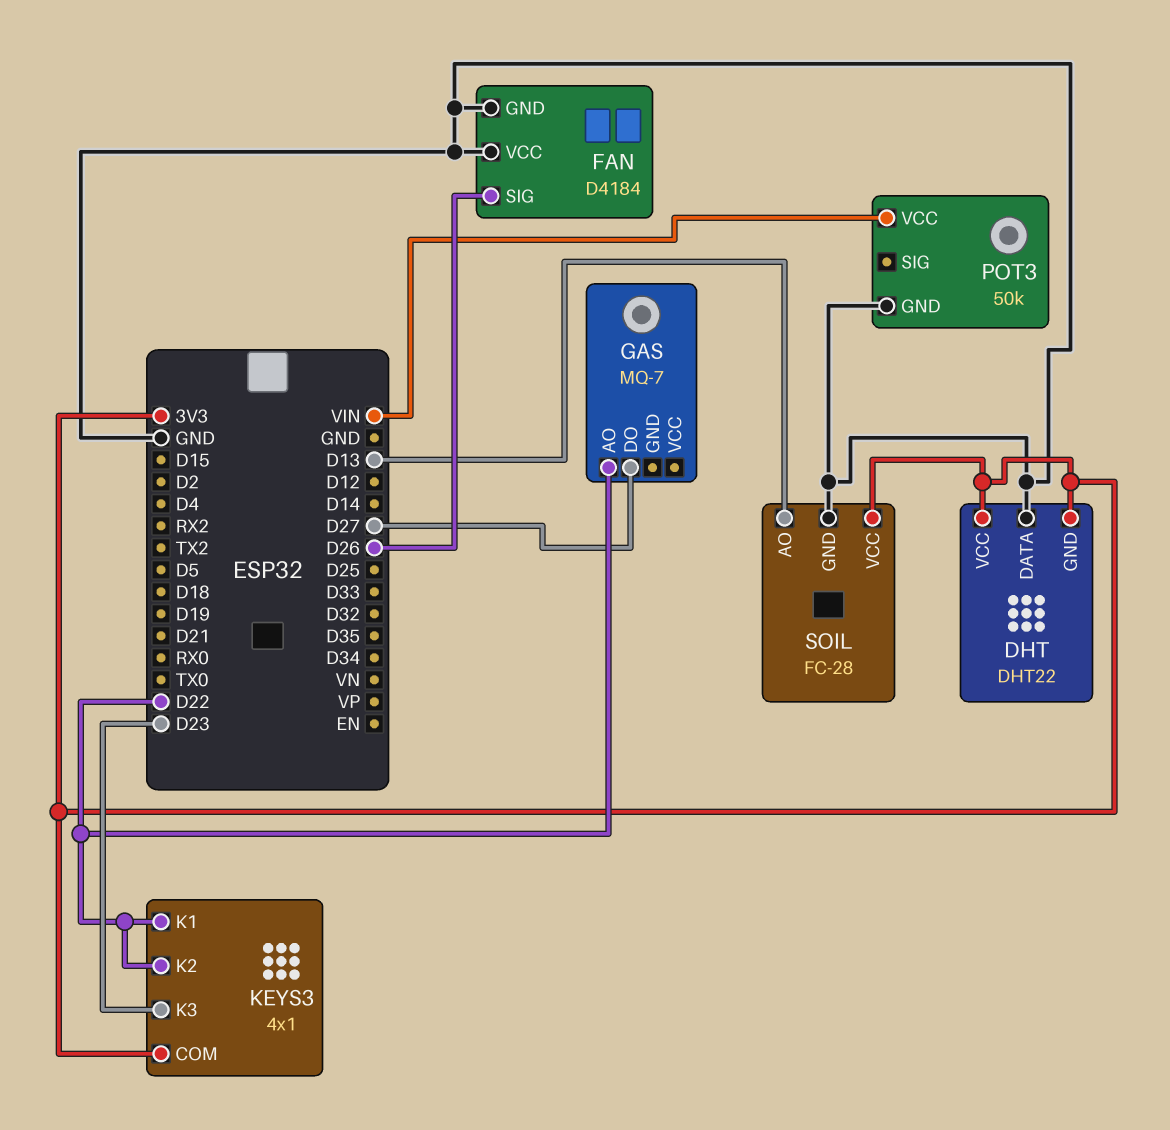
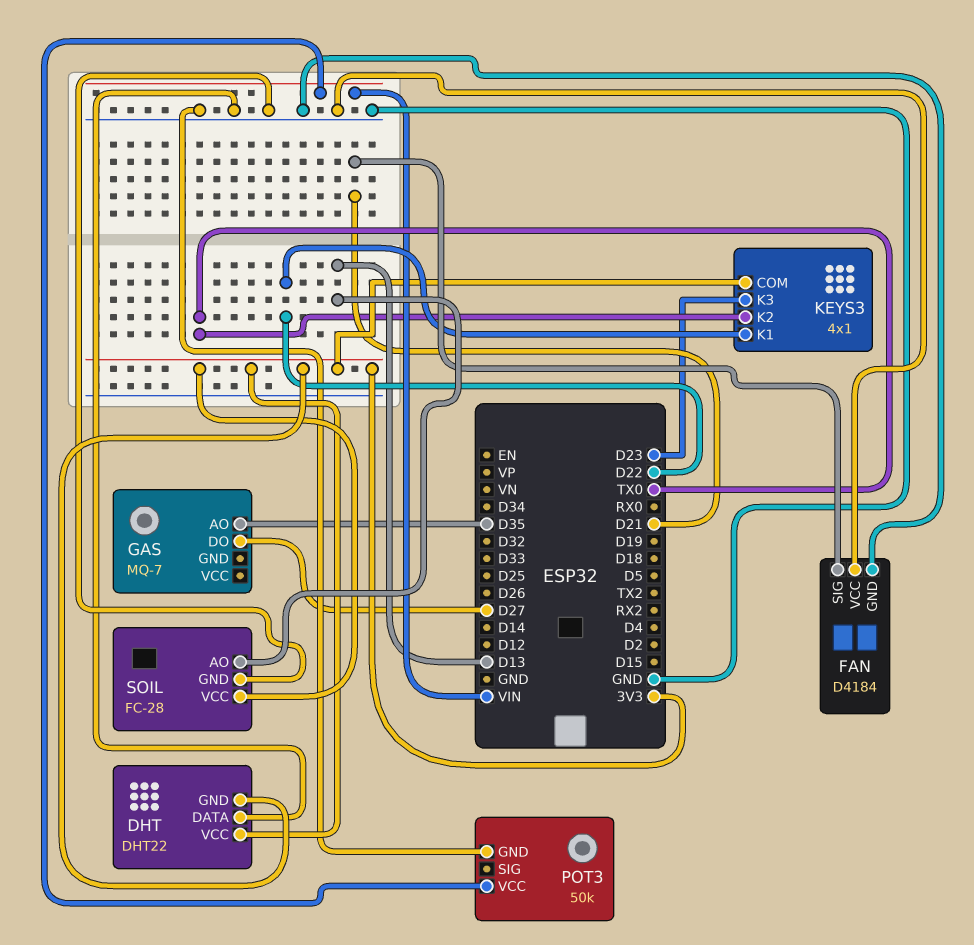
FAN pin SIG: D26 -> D21
GAS pin AO: D22 -> D35
KEYS3 pin K2: D22 -> TX0

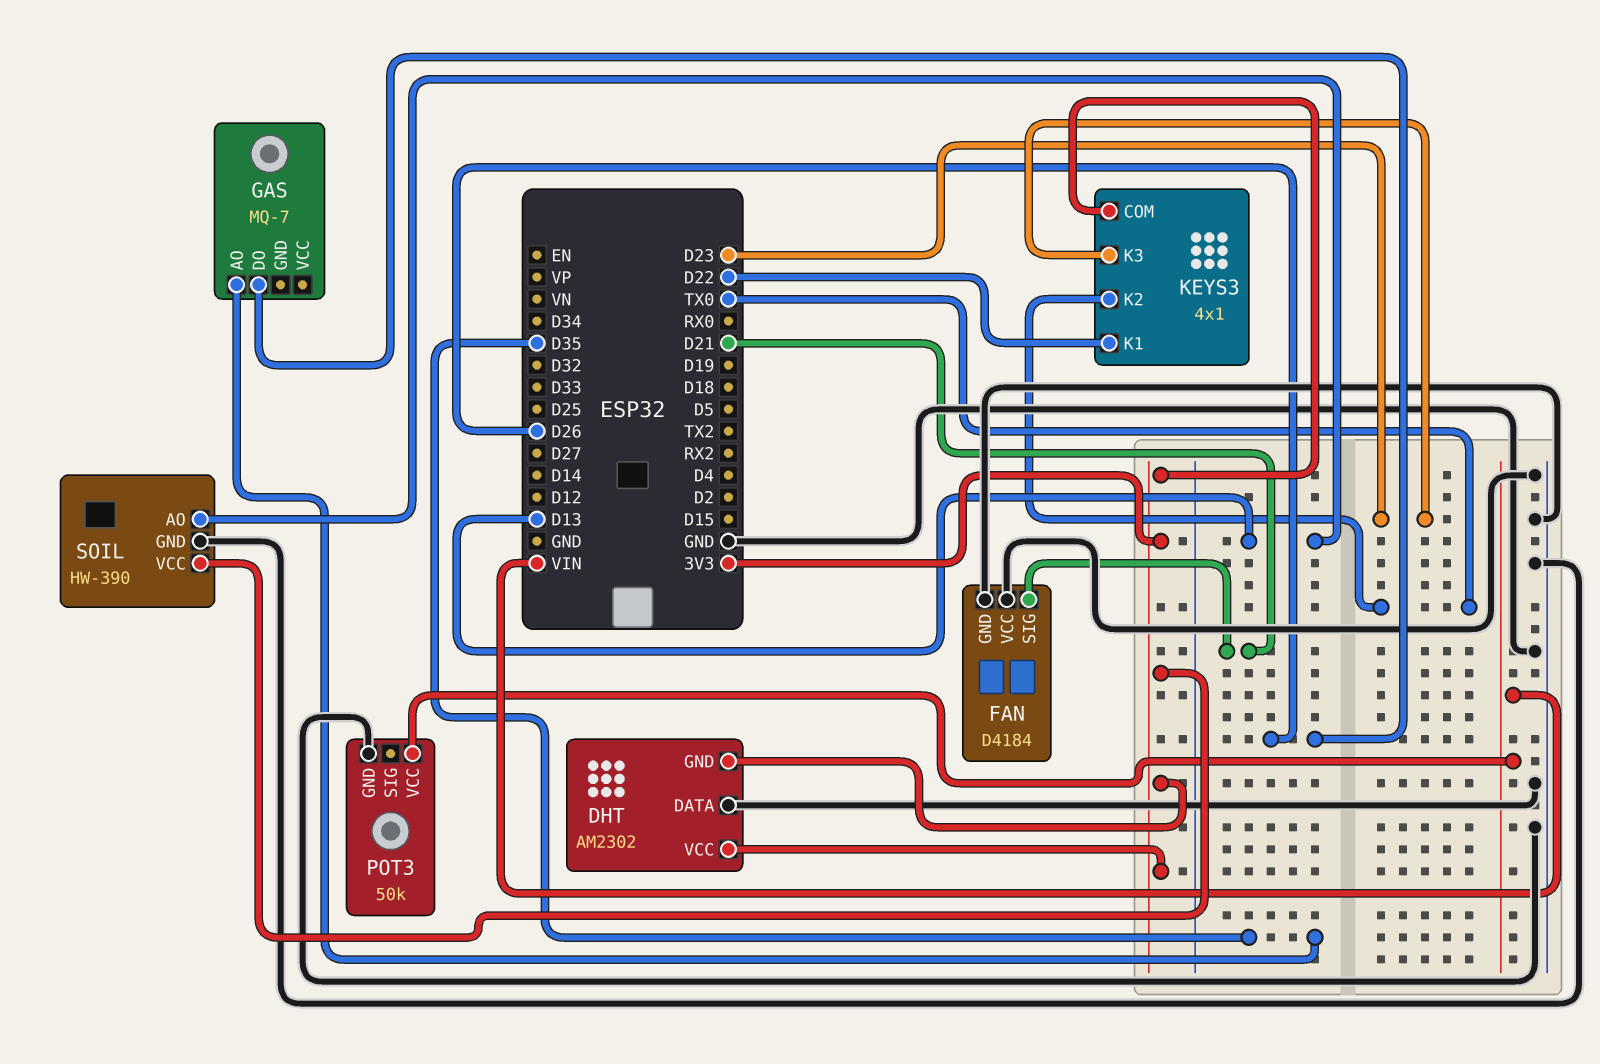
DHT: DHT22 -> AM2302
GAS pin DO: D27 -> D26
SOIL: FC-28 -> HW-390

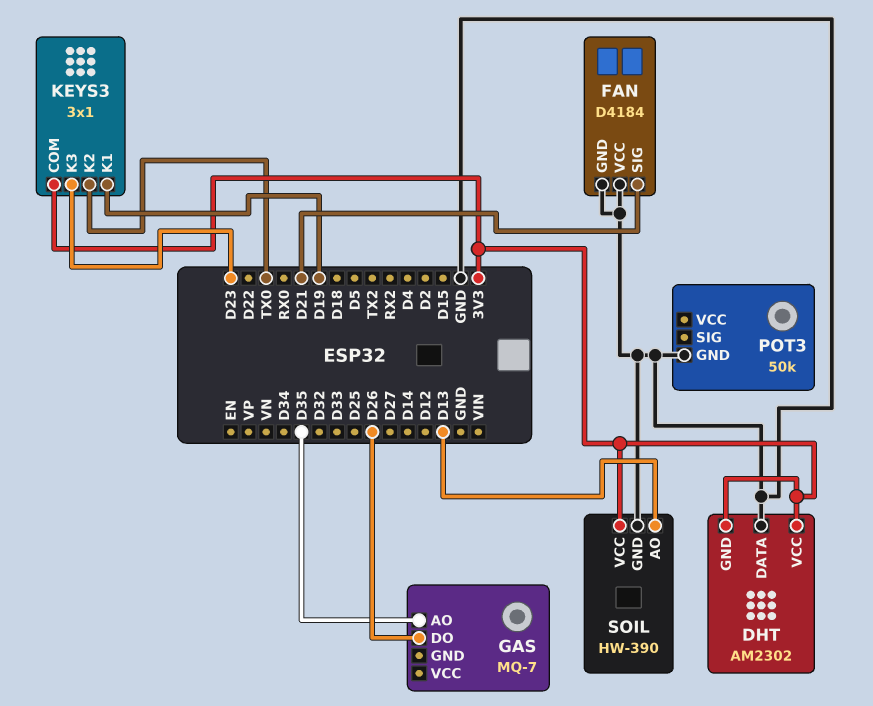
KEYS3: 4x1 -> 3x1
KEYS3 pin K1: D22 -> D19
POT3 pin VCC: VIN -> none

